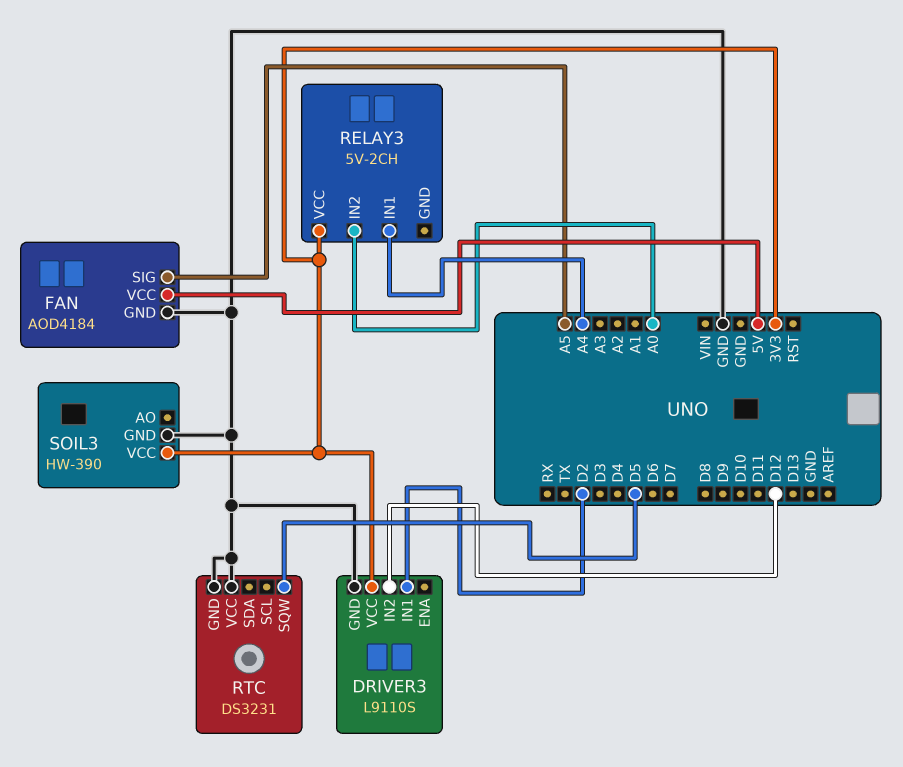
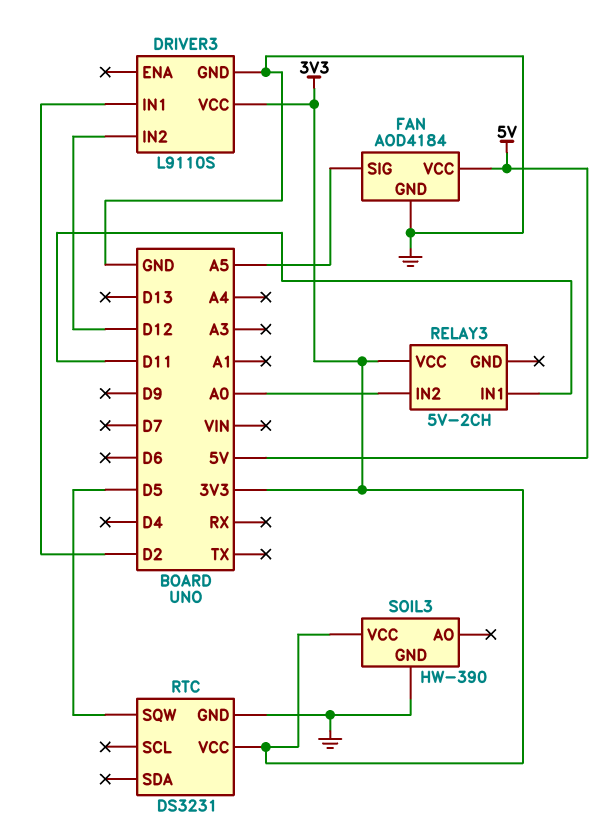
RELAY3 pin IN1: A4 -> D11
RTC pin VCC: GND -> 3V3

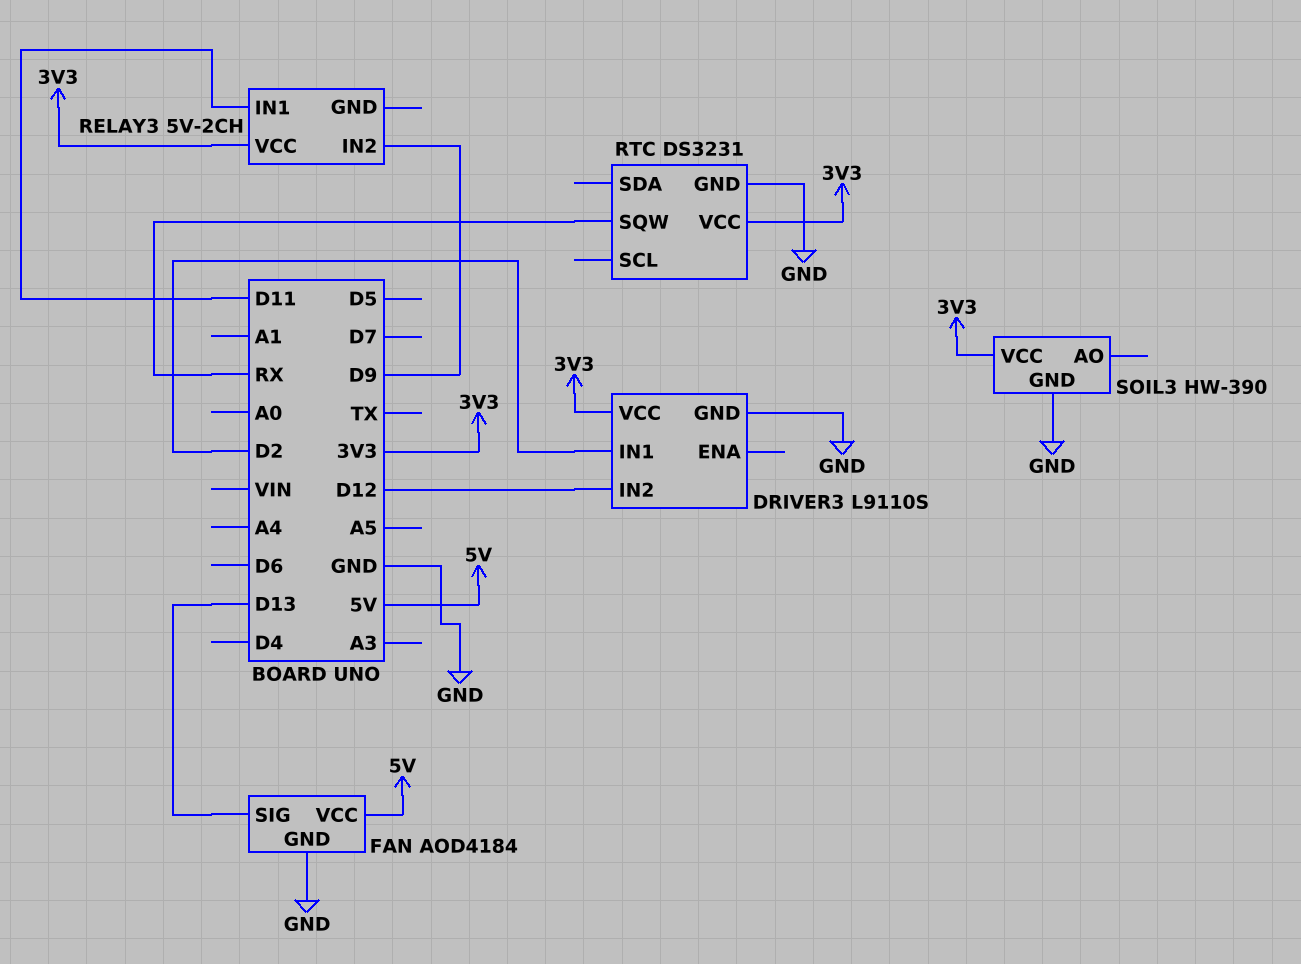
FAN pin SIG: A5 -> D13
RELAY3 pin IN2: A0 -> D9
RTC pin SQW: D5 -> RX

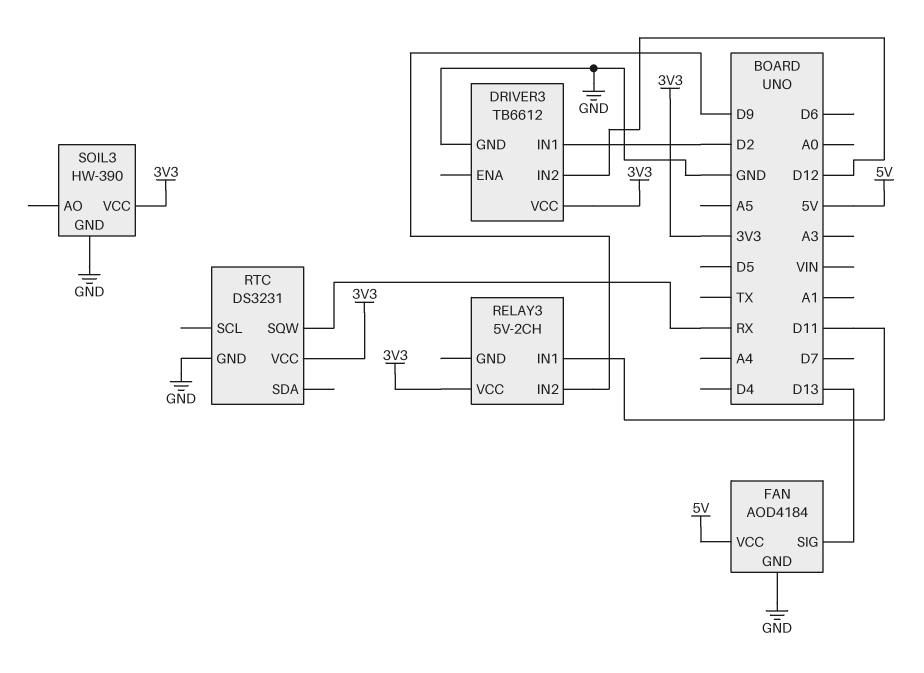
DRIVER3: L9110S -> TB6612

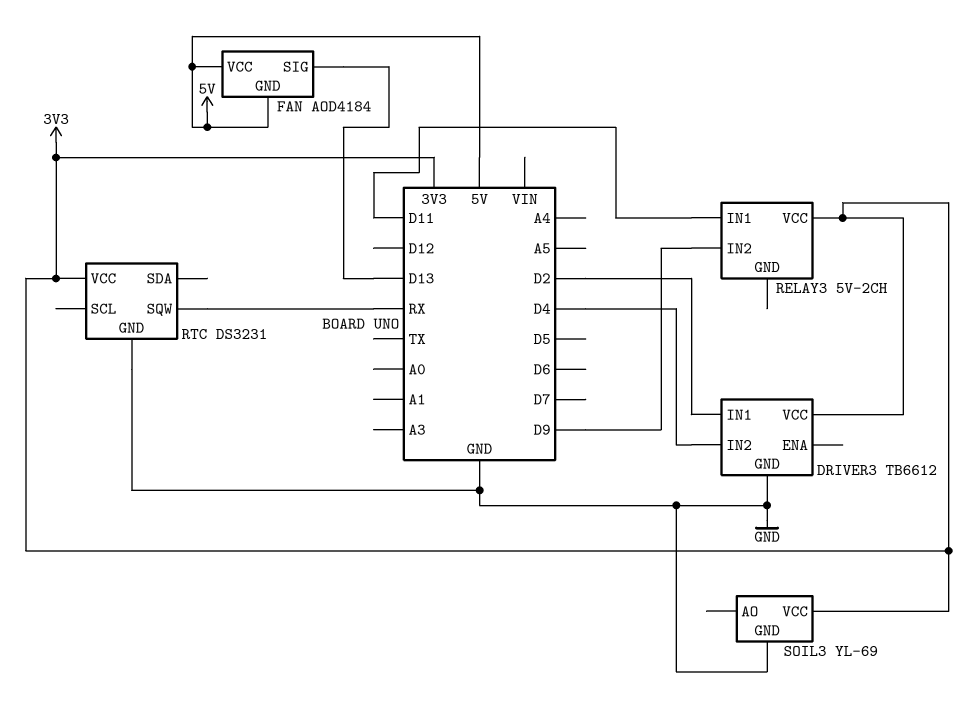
DRIVER3 pin IN2: D12 -> D4
FAN pin GND: GND -> 5V
SOIL3: HW-390 -> YL-69

